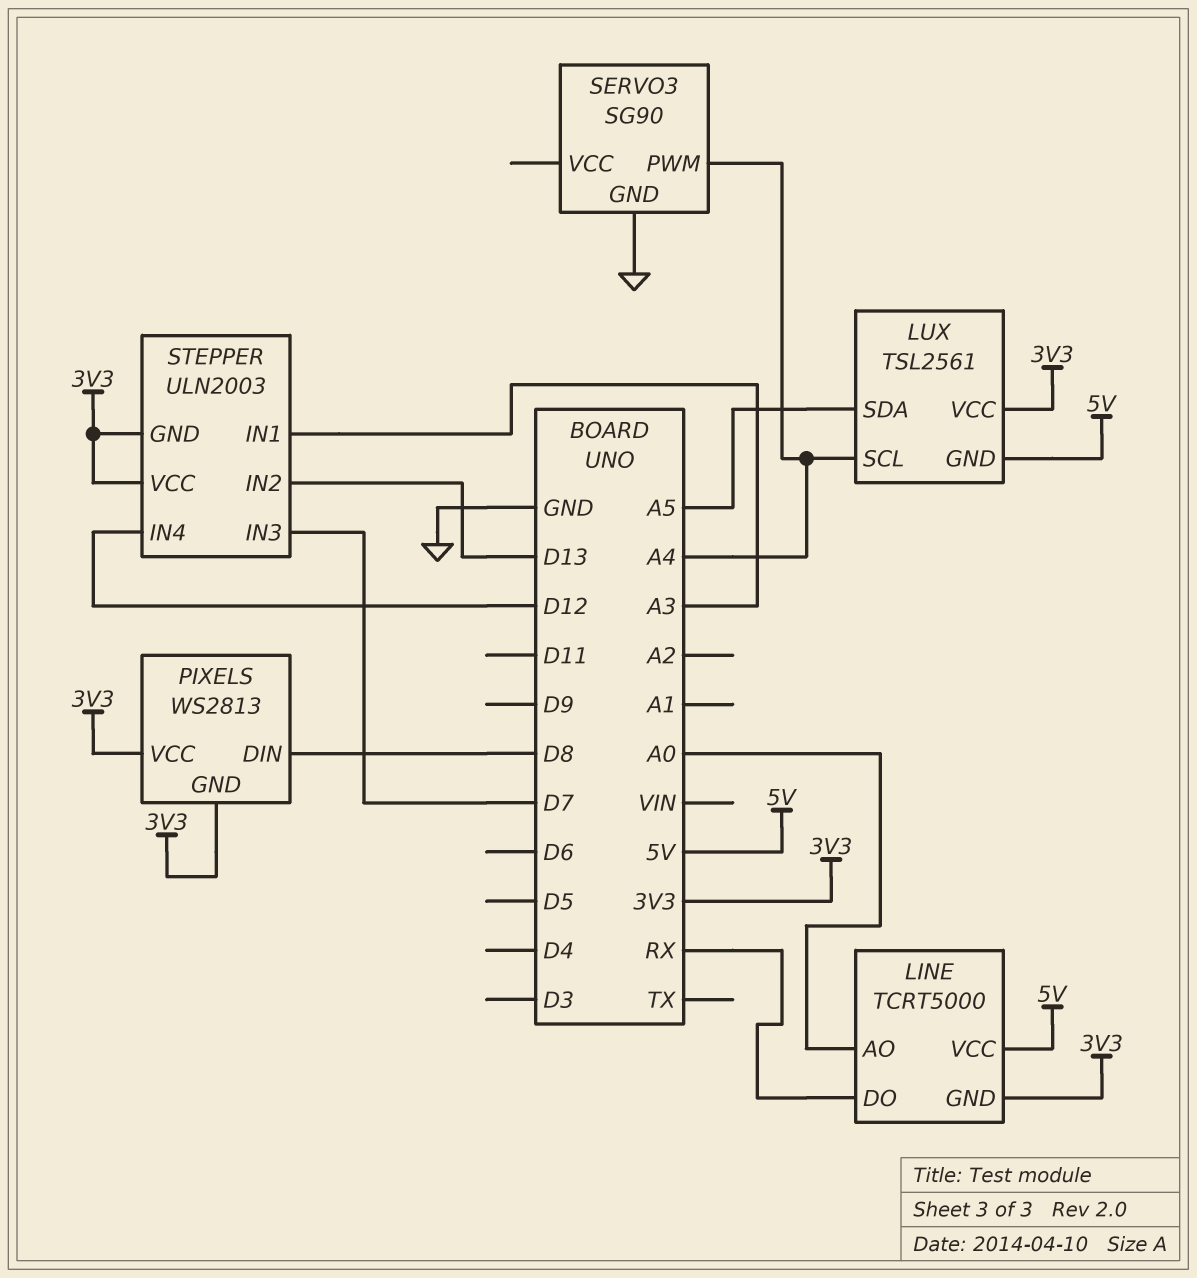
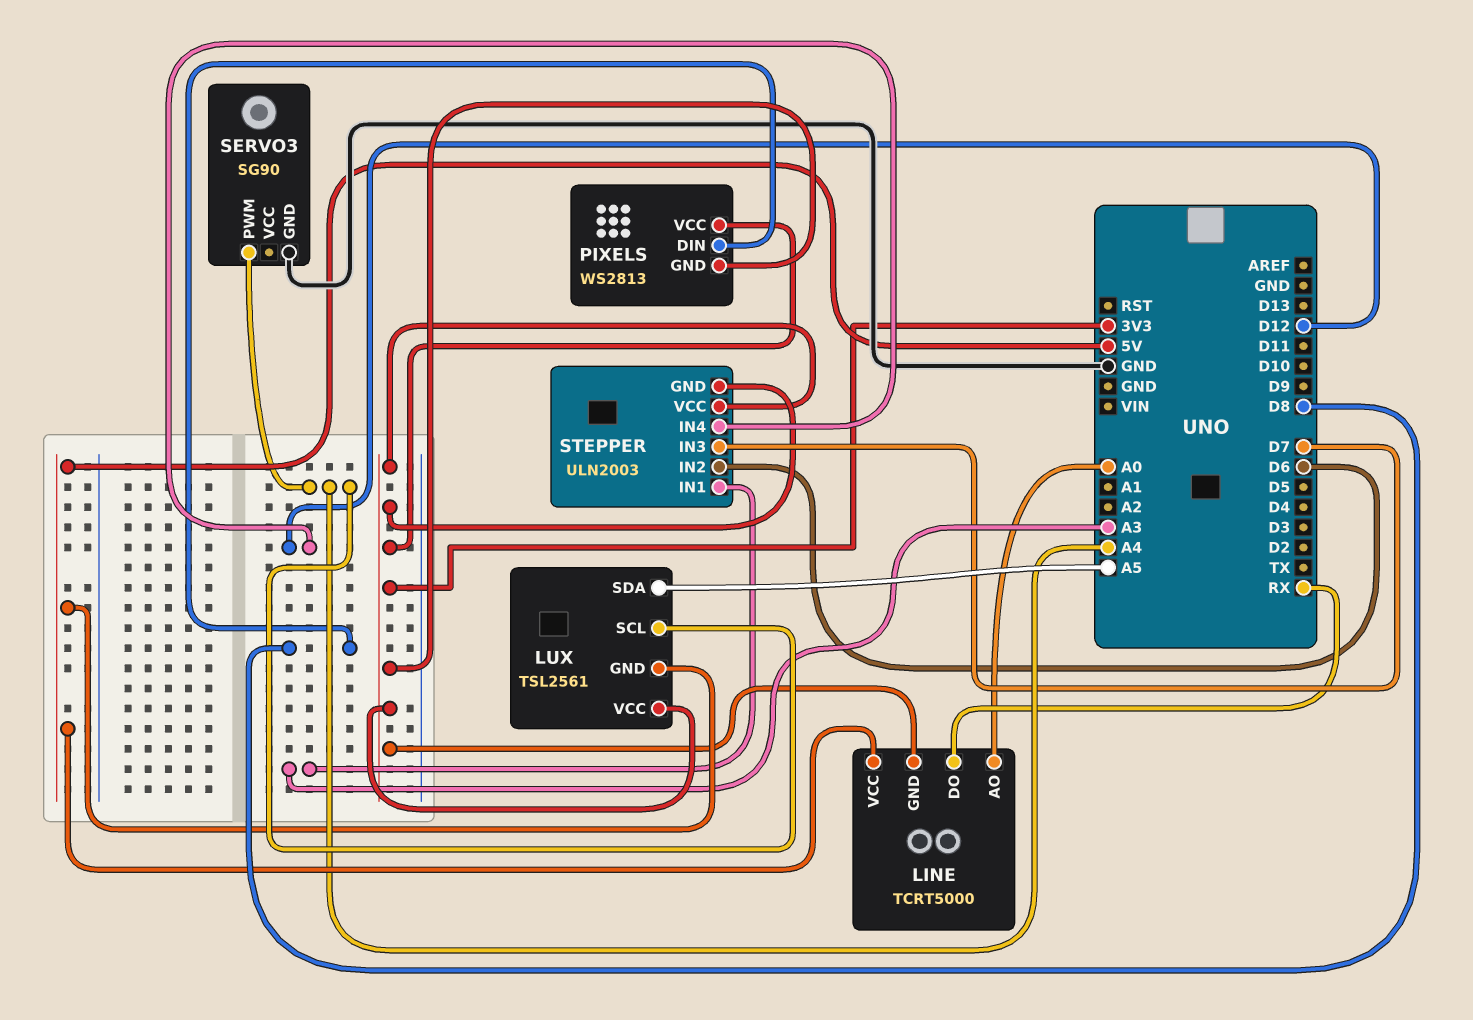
STEPPER pin IN2: D13 -> D6

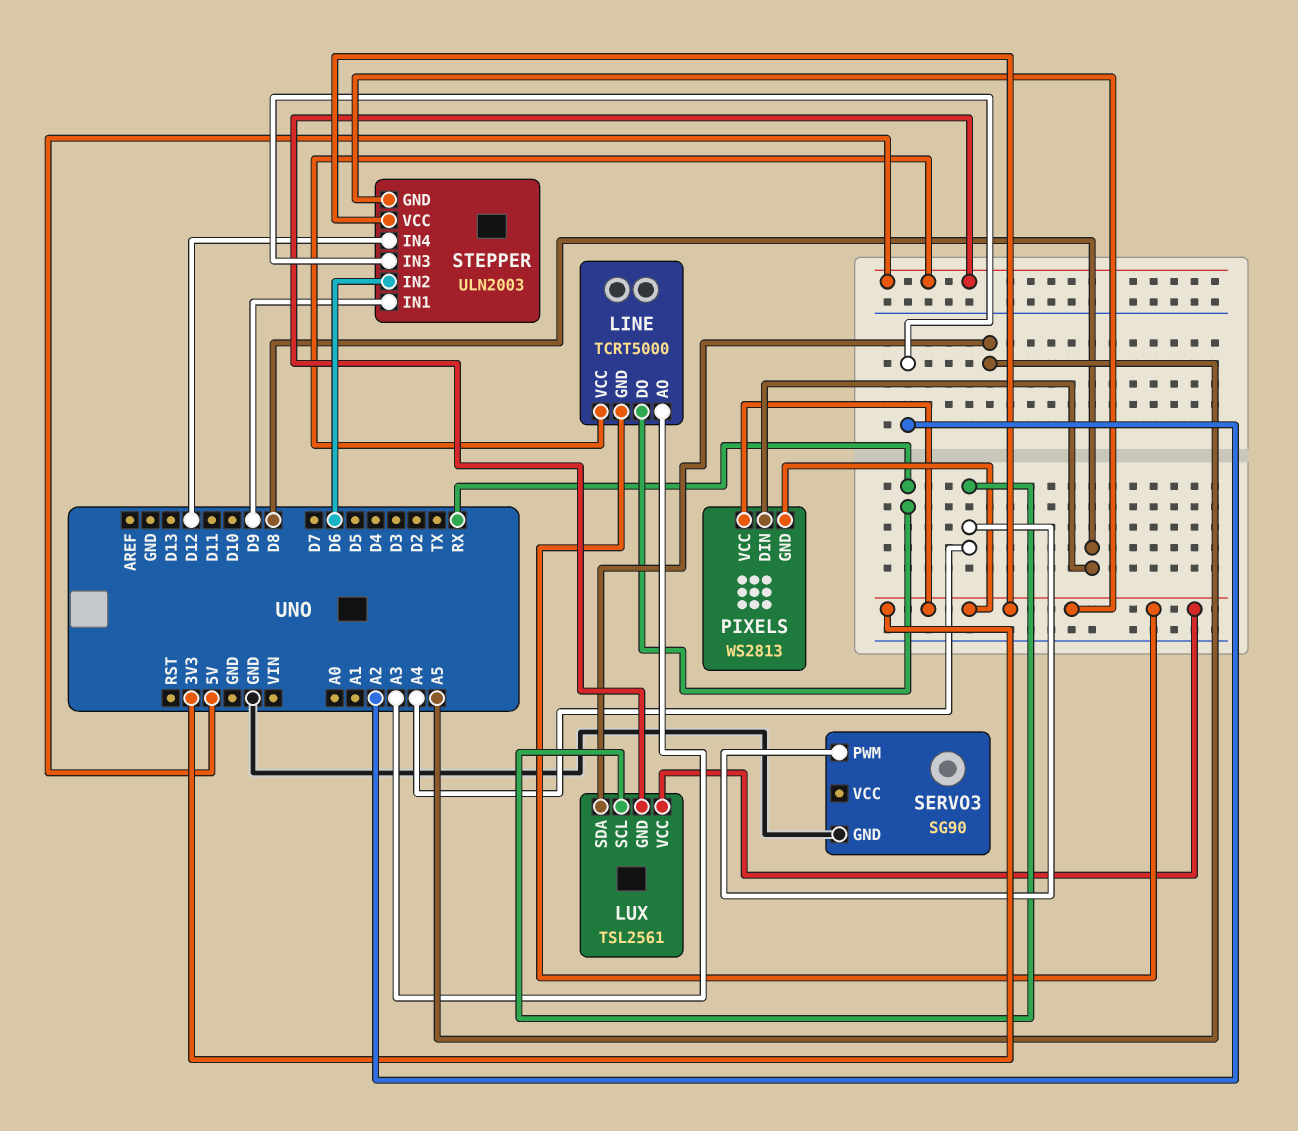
LINE pin AO: A0 -> A3
STEPPER pin IN1: A3 -> D9
STEPPER pin IN3: D7 -> A2

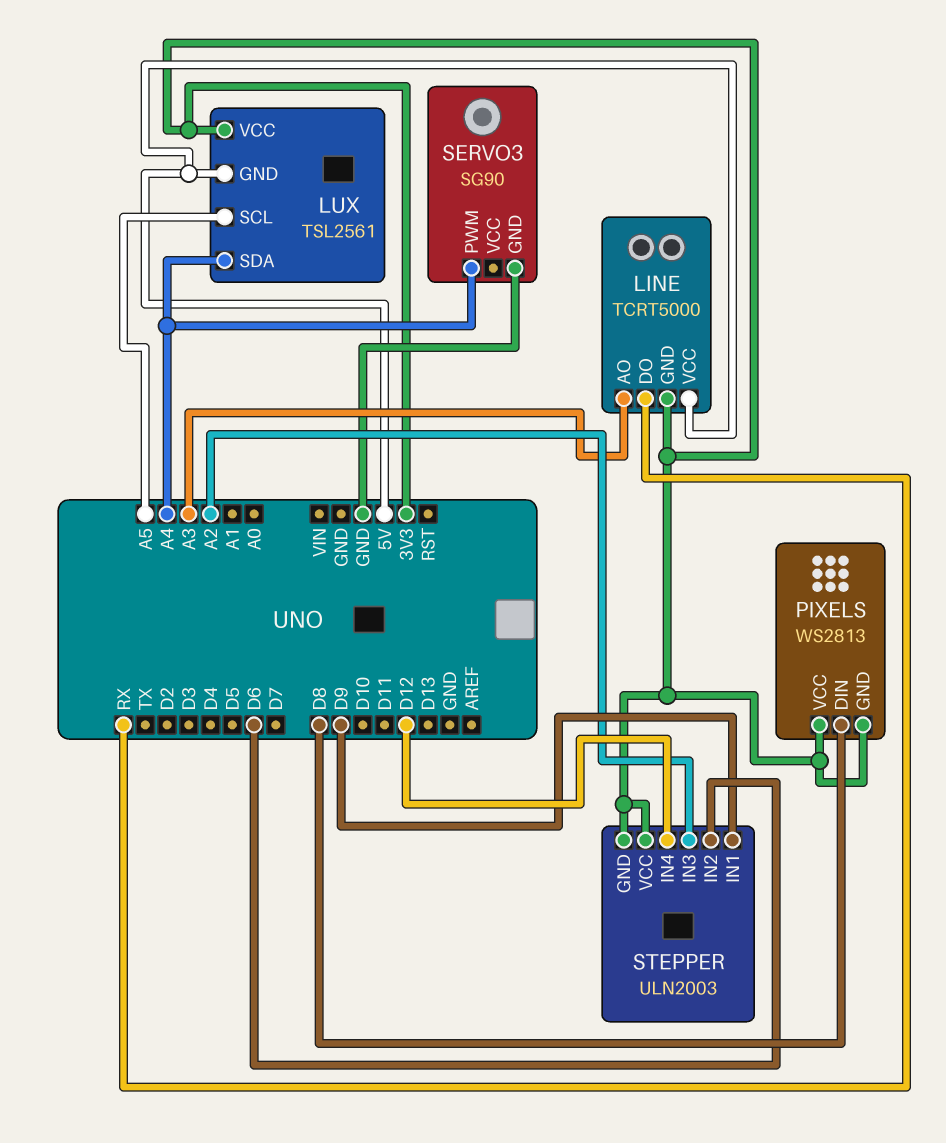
LUX pin SCL: A4 -> A5
LUX pin SDA: A5 -> A4

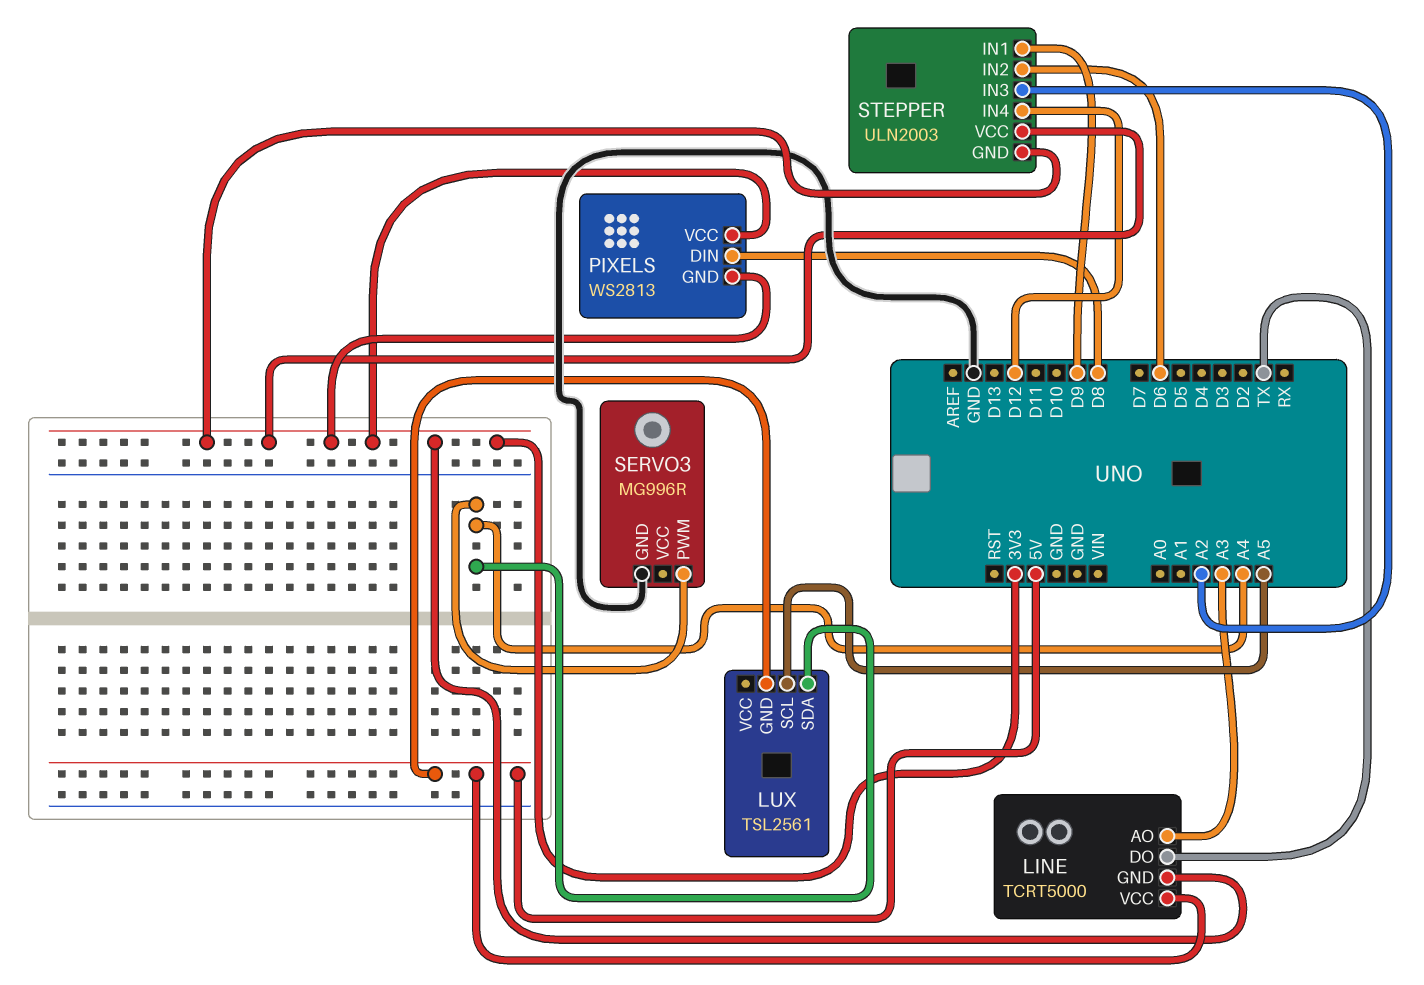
LINE pin DO: RX -> TX
LUX pin VCC: 3V3 -> none
SERVO3: SG90 -> MG996R

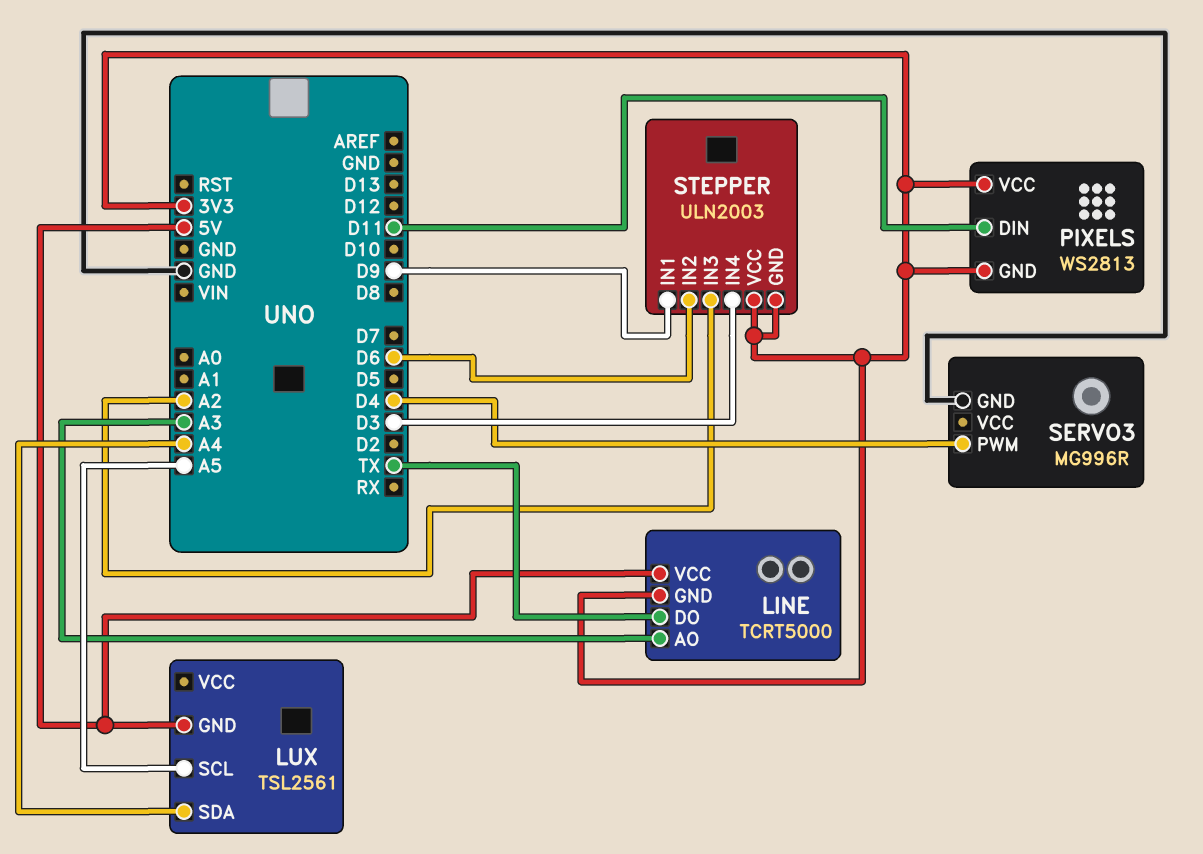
PIXELS pin DIN: D8 -> D11
SERVO3 pin PWM: A4 -> D4
STEPPER pin IN4: D12 -> D3

